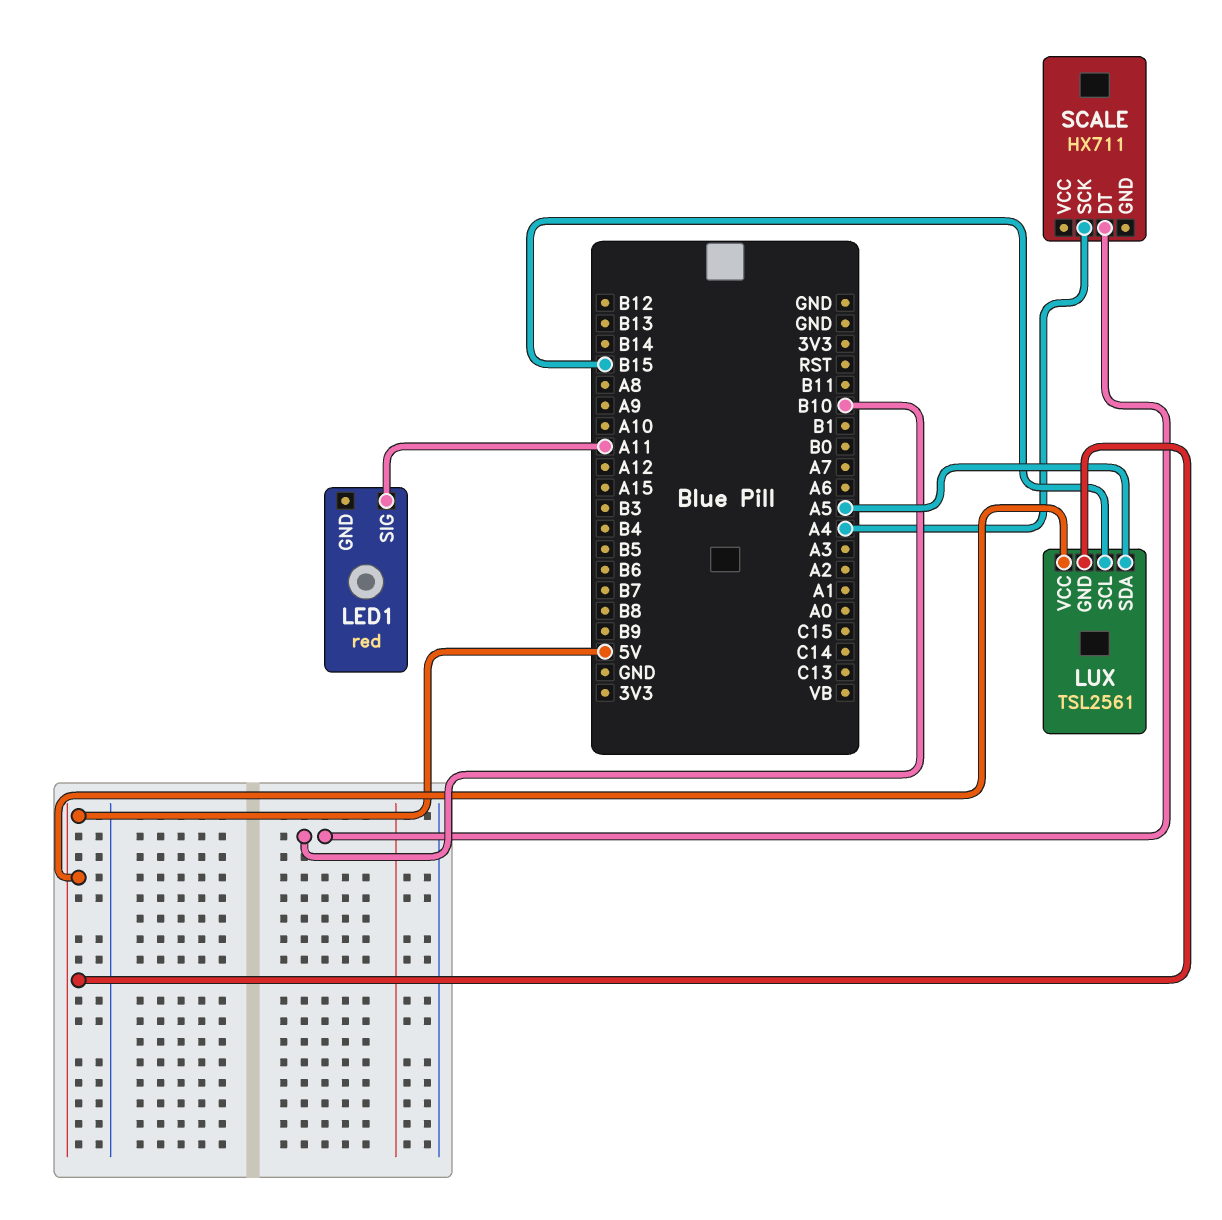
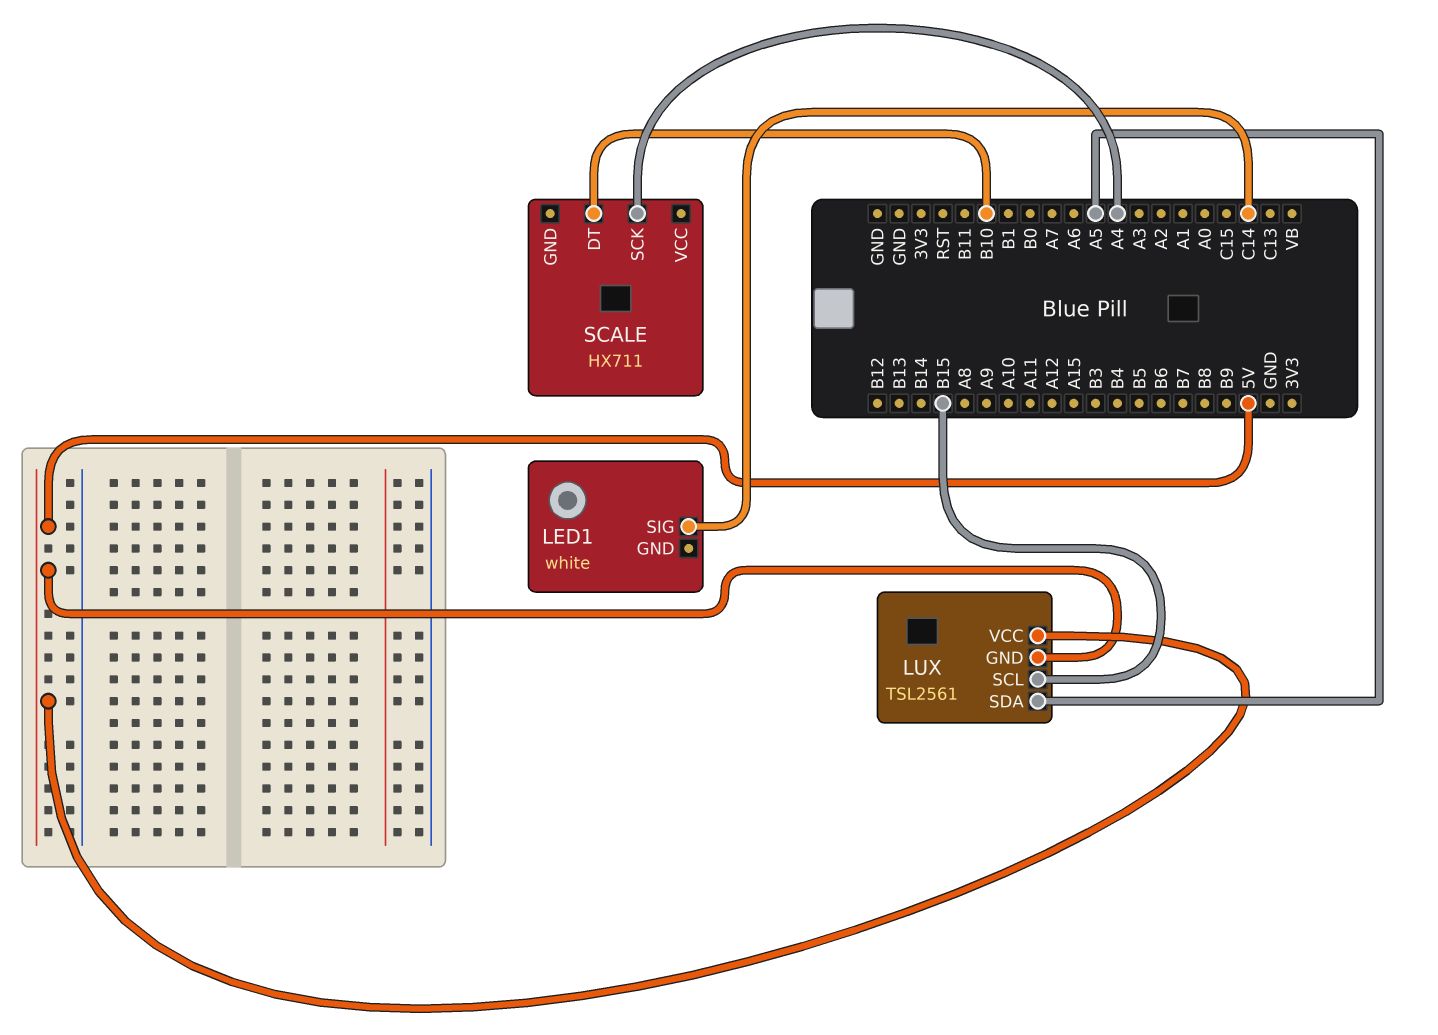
LED1: red -> white
LED1 pin SIG: A11 -> C14

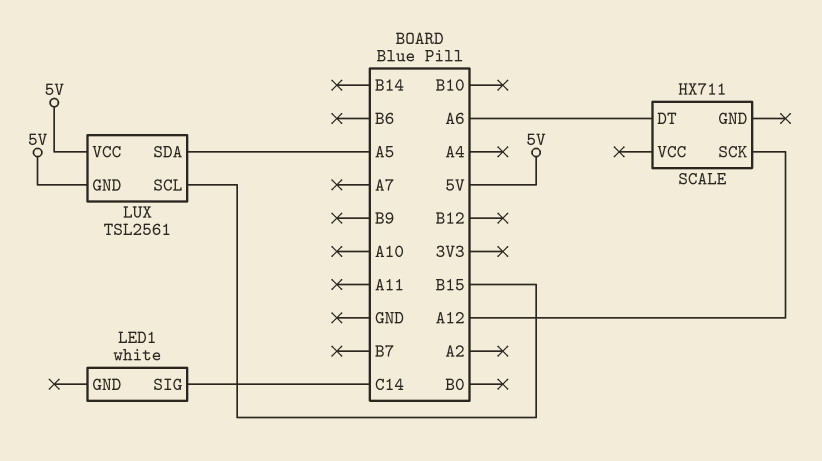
SCALE pin DT: B10 -> A6
SCALE pin SCK: A4 -> A12

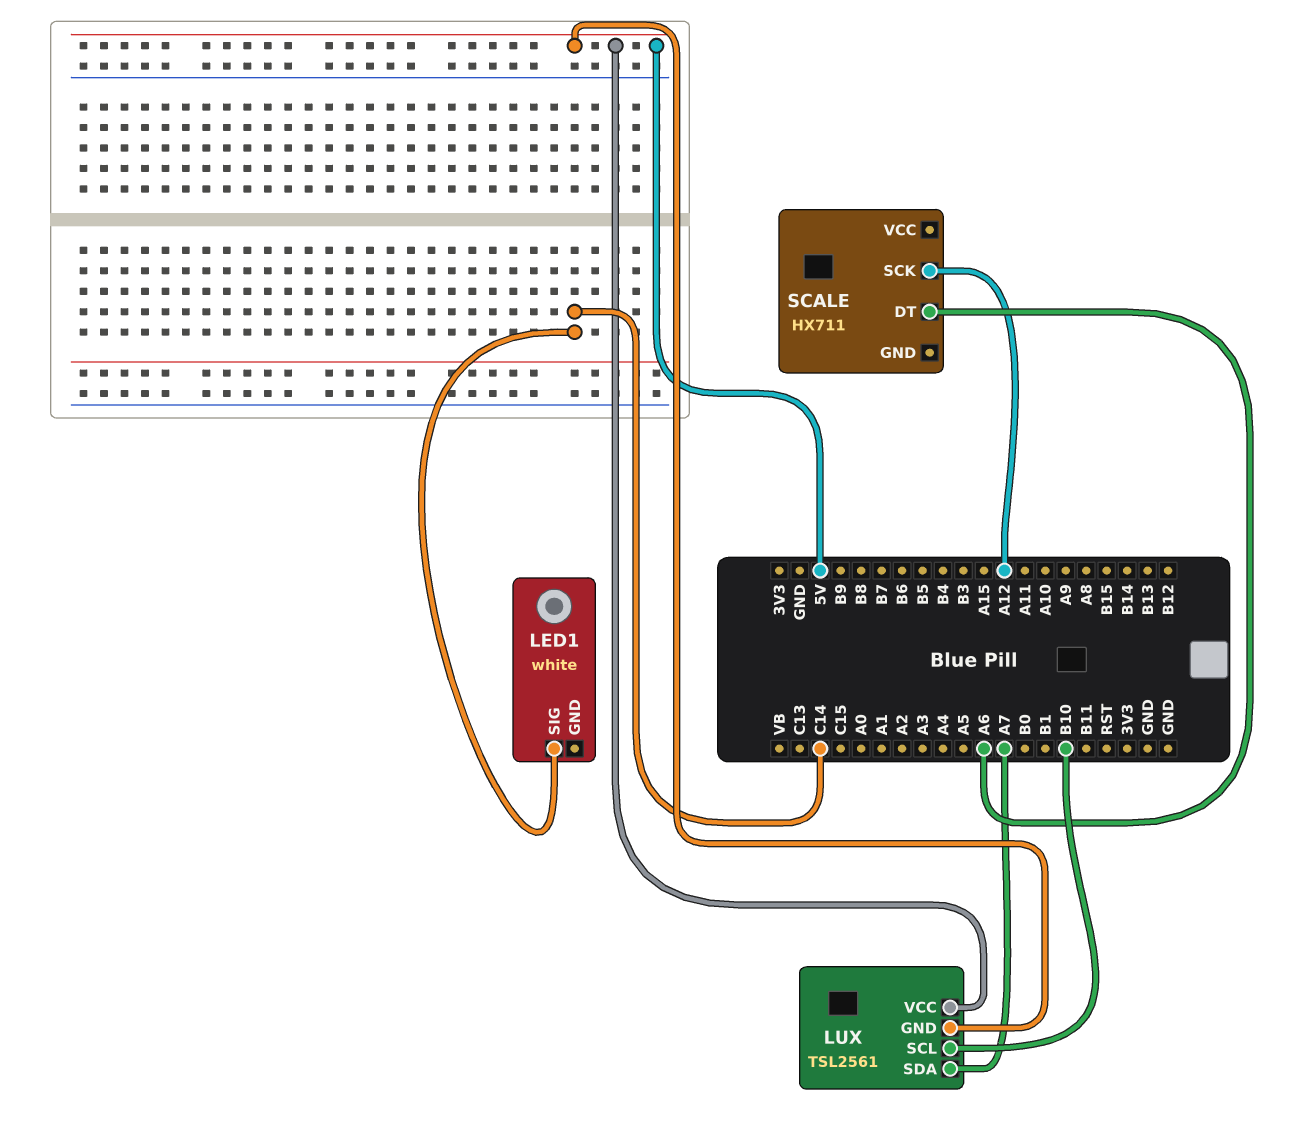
LUX pin SCL: B15 -> B10
LUX pin SDA: A5 -> A7

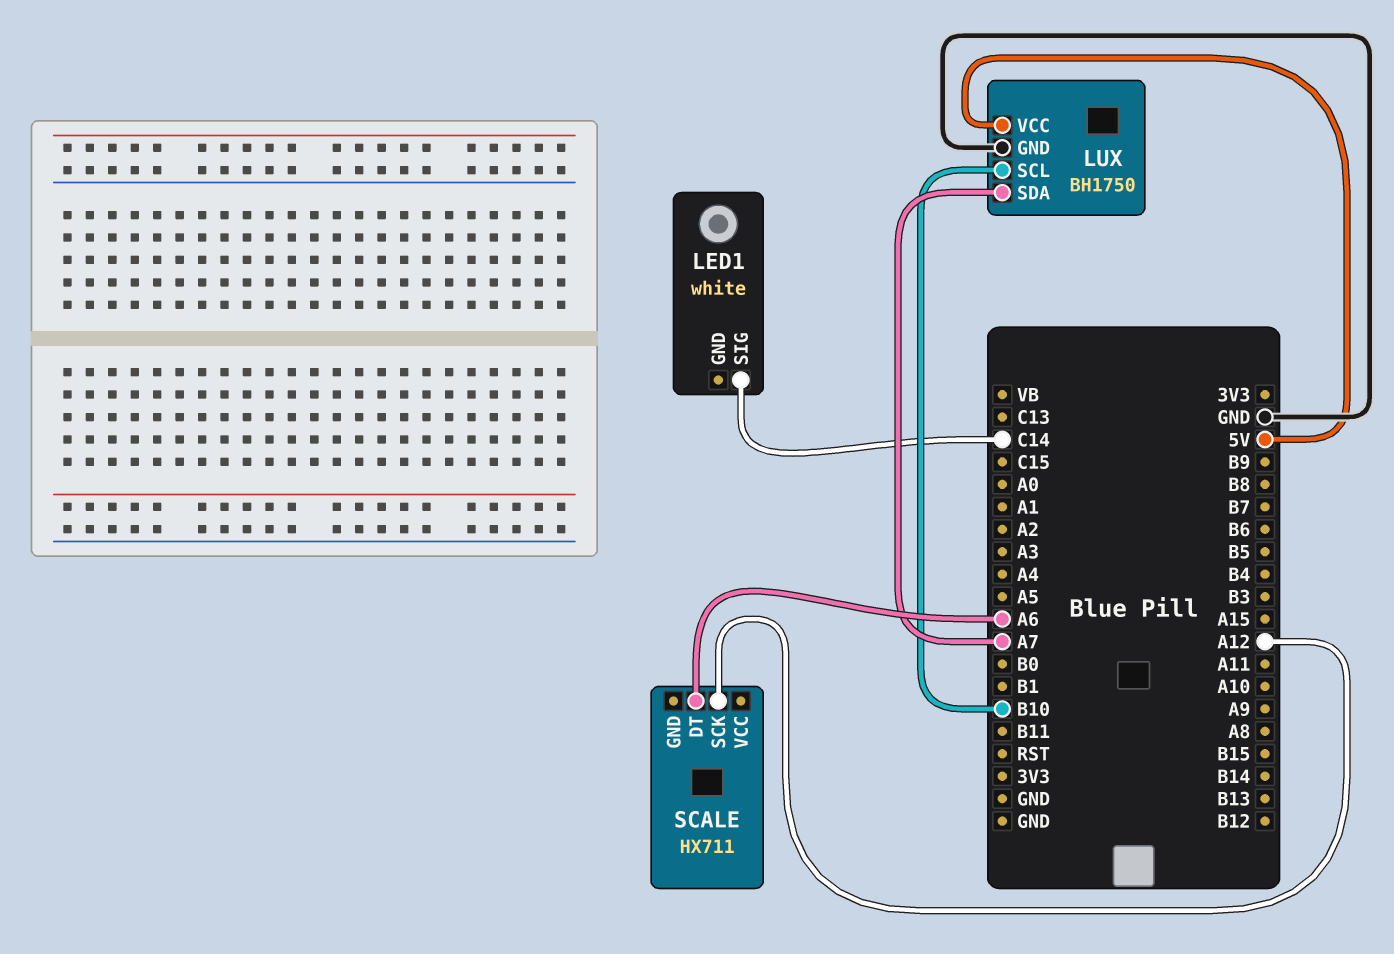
LUX: TSL2561 -> BH1750
LUX pin GND: 5V -> GND

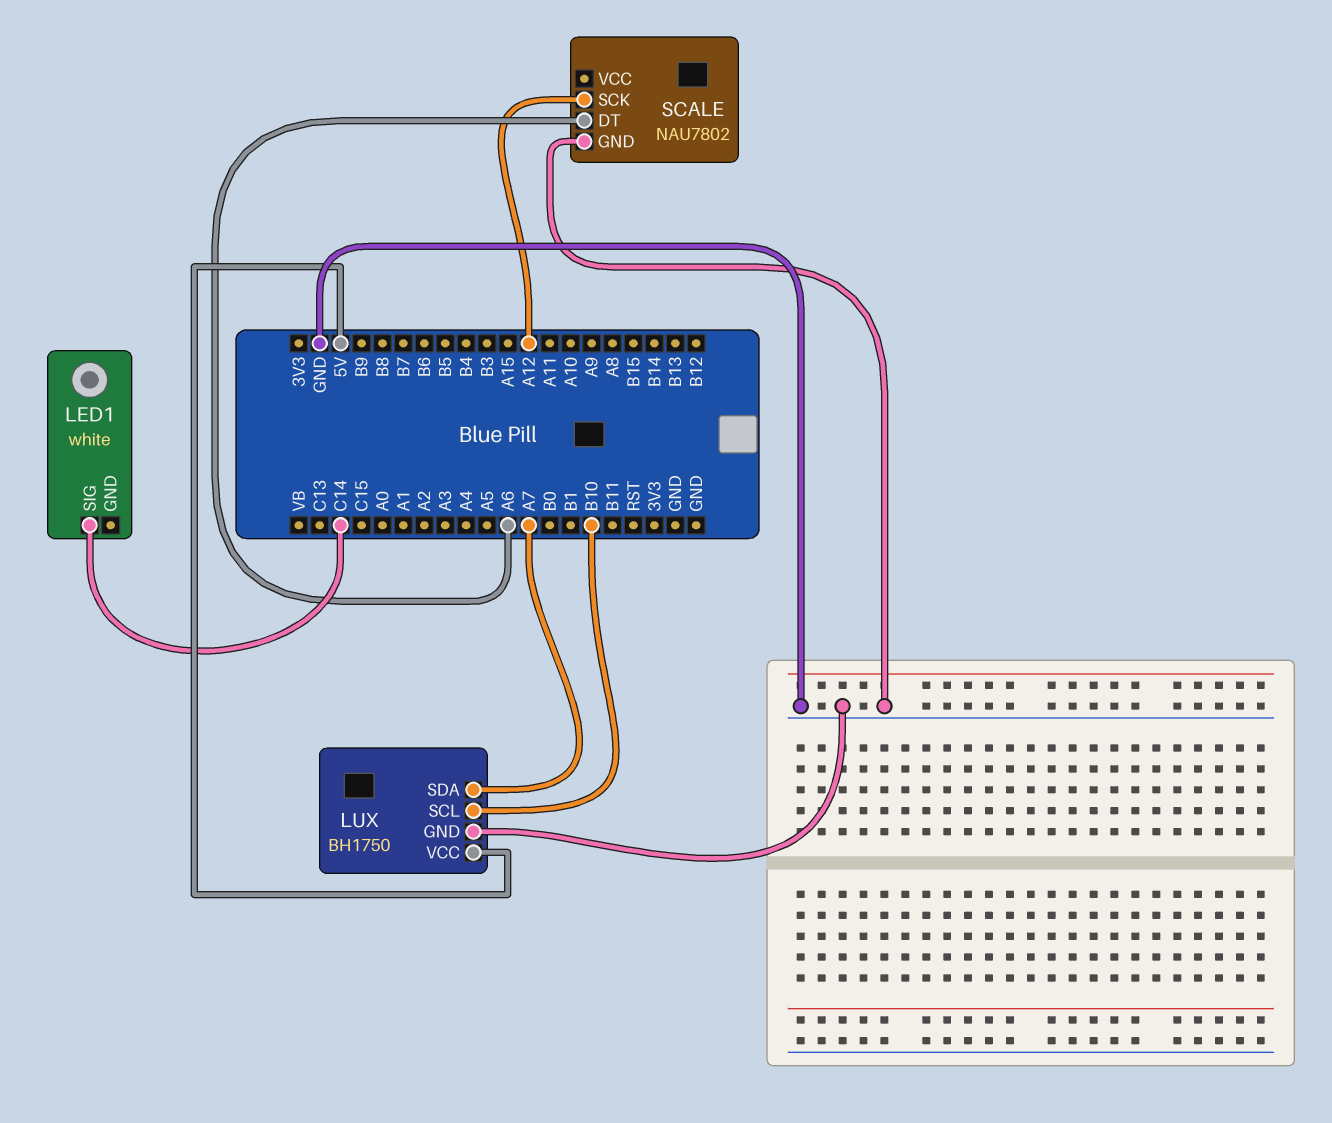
SCALE: HX711 -> NAU7802
SCALE pin GND: none -> GND

